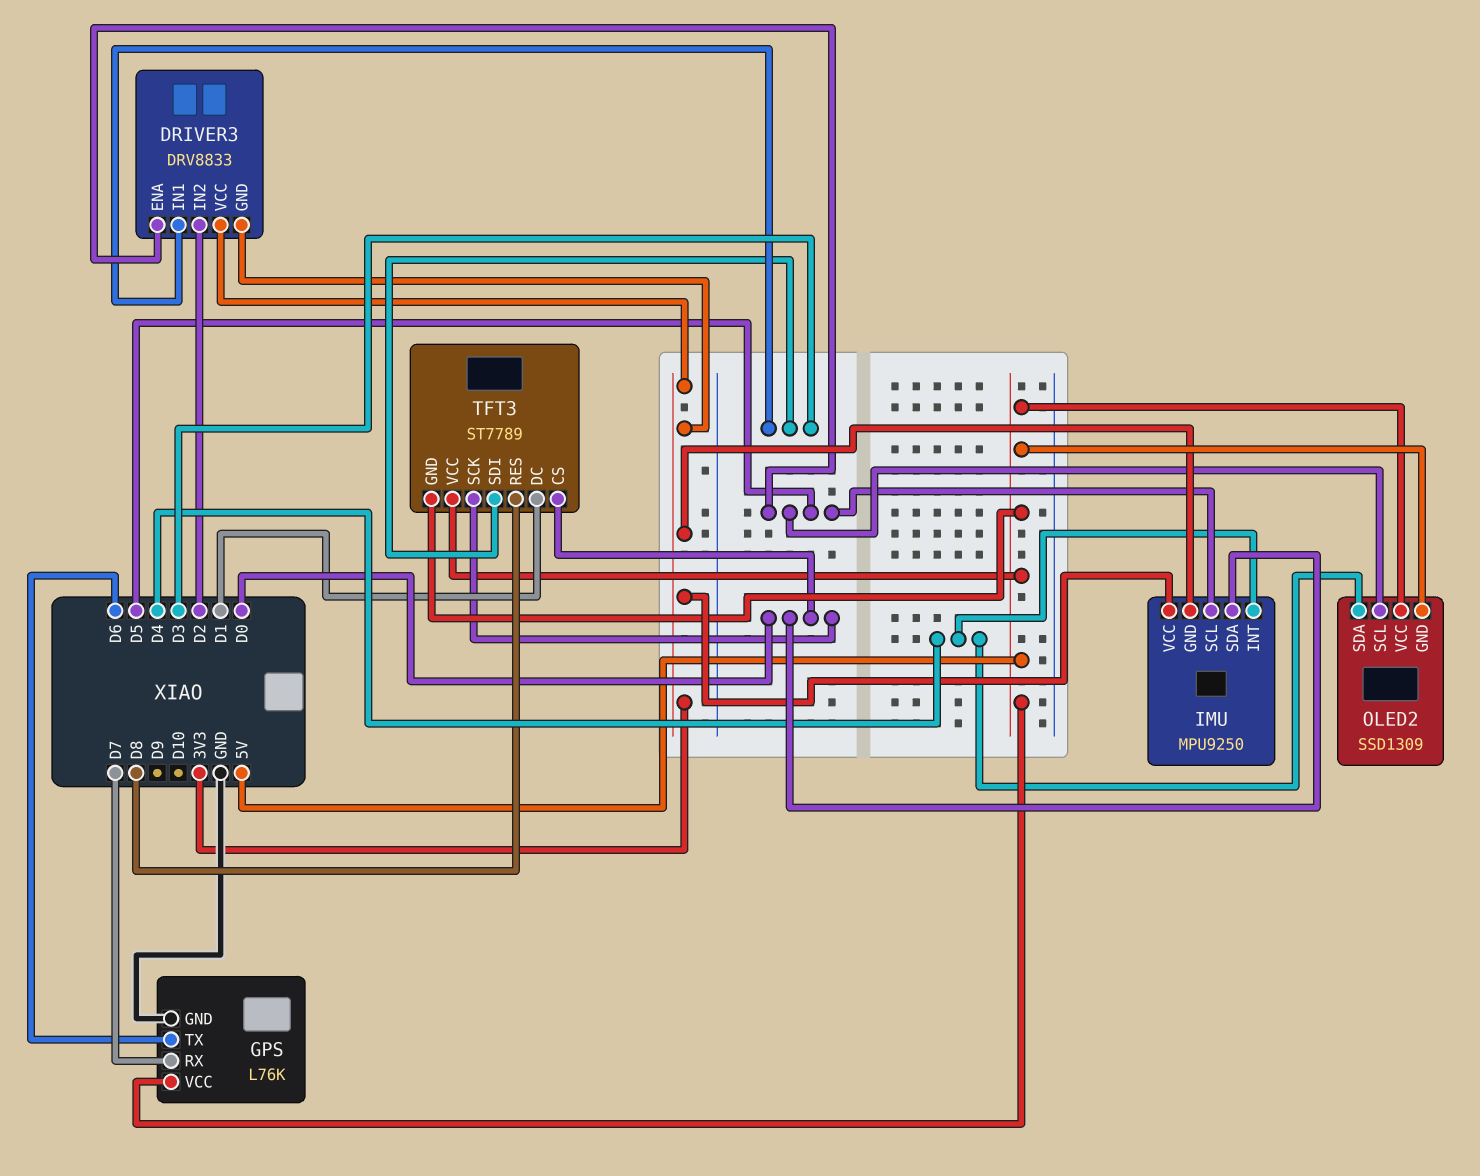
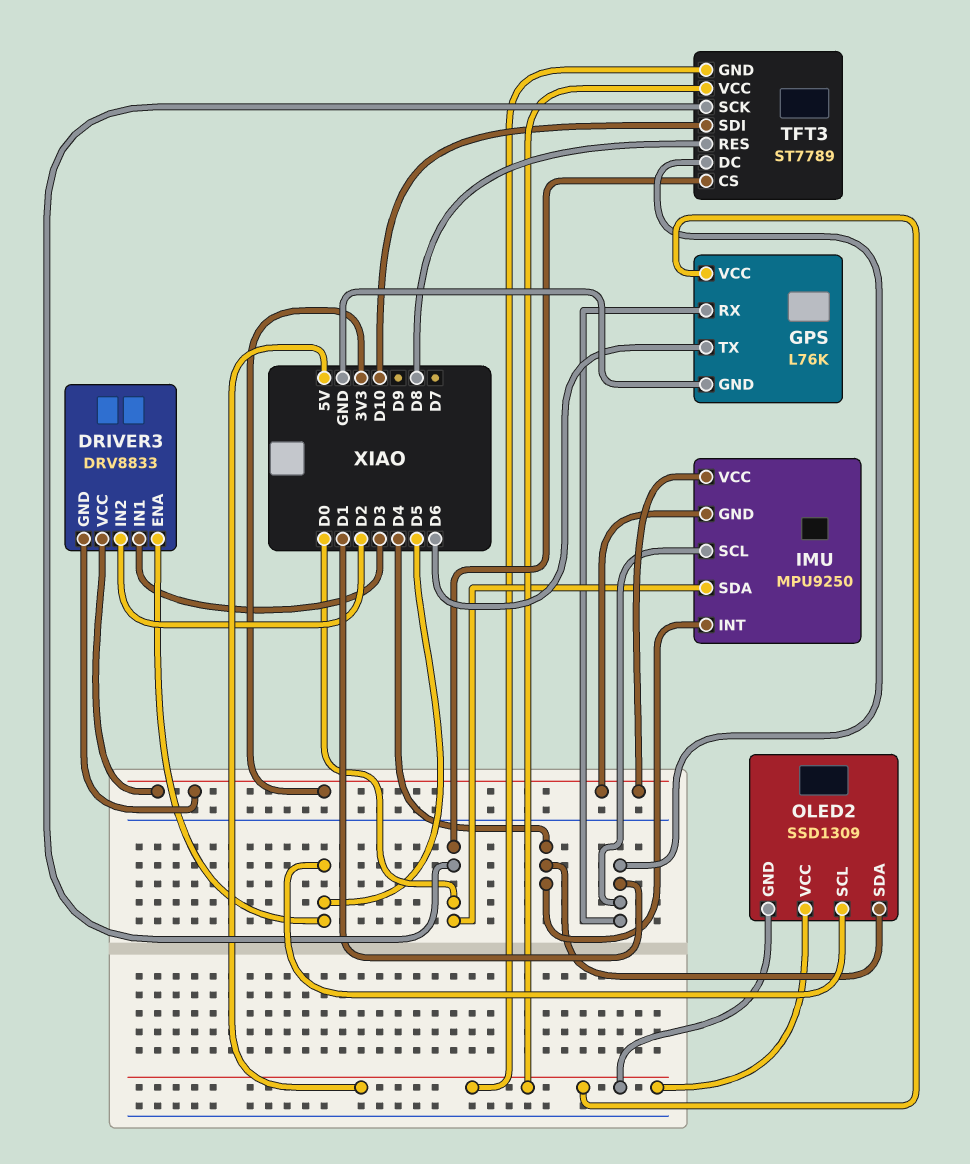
GPS pin RX: D7 -> D1
IMU pin SCL: D5 -> D1
TFT3 pin SDI: D3 -> D10

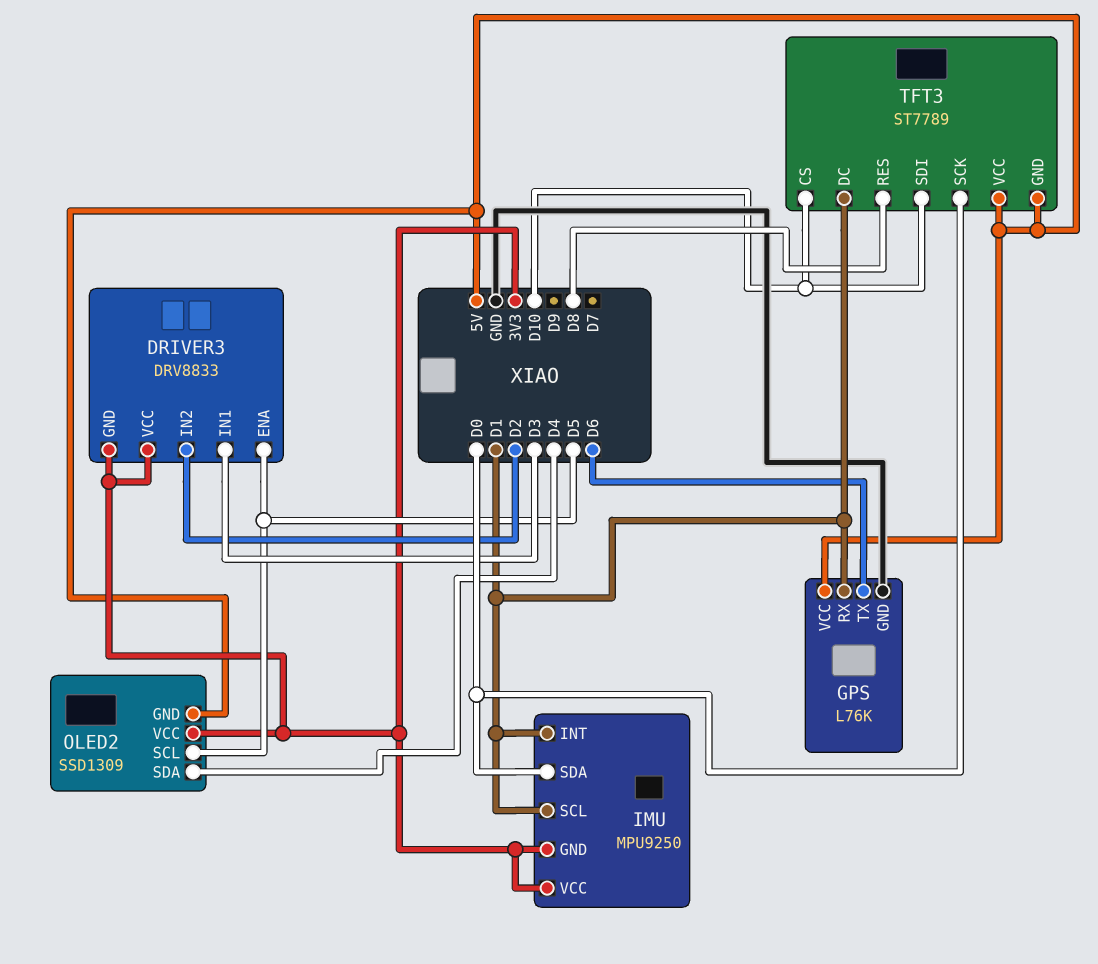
IMU pin INT: D4 -> D1
OLED2 pin VCC: 5V -> 3V3
TFT3 pin CS: D0 -> D10

